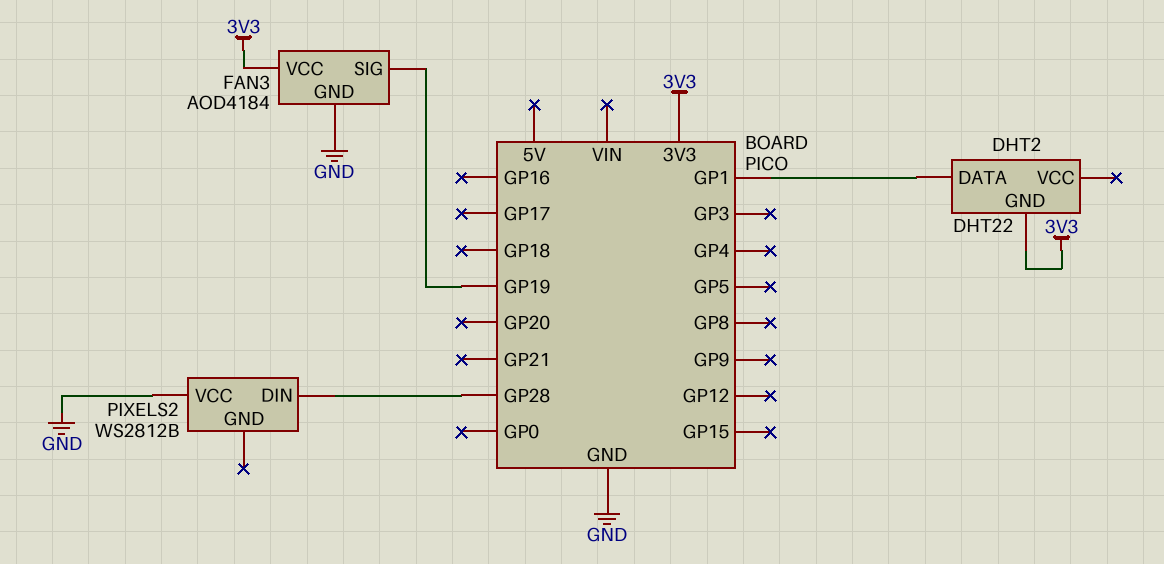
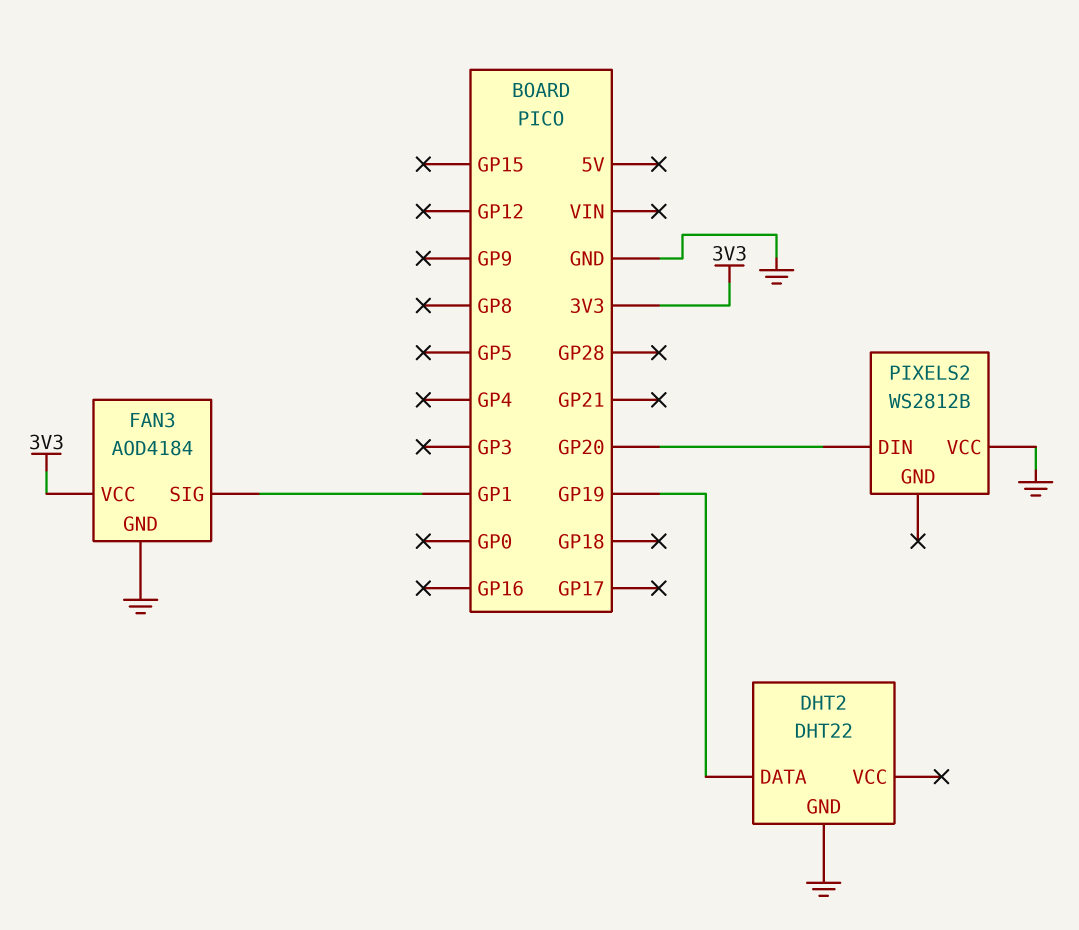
DHT2 pin DATA: GP1 -> GP19
DHT2 pin GND: 3V3 -> GND
FAN3 pin SIG: GP19 -> GP1
PIXELS2 pin DIN: GP28 -> GP20

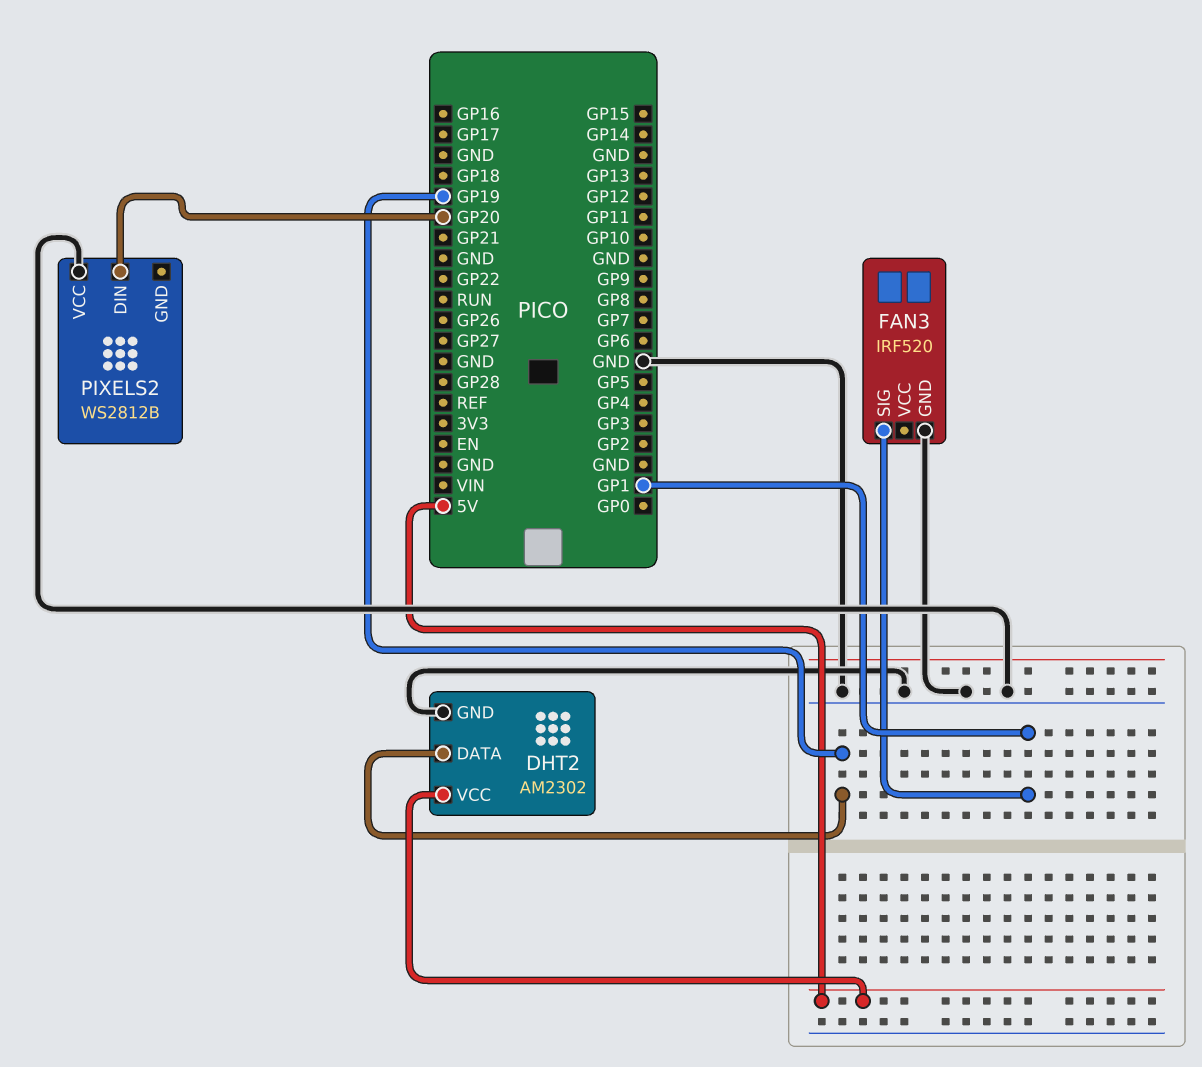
DHT2: DHT22 -> AM2302
DHT2 pin VCC: none -> 5V
FAN3: AOD4184 -> IRF520
FAN3 pin VCC: 3V3 -> none

